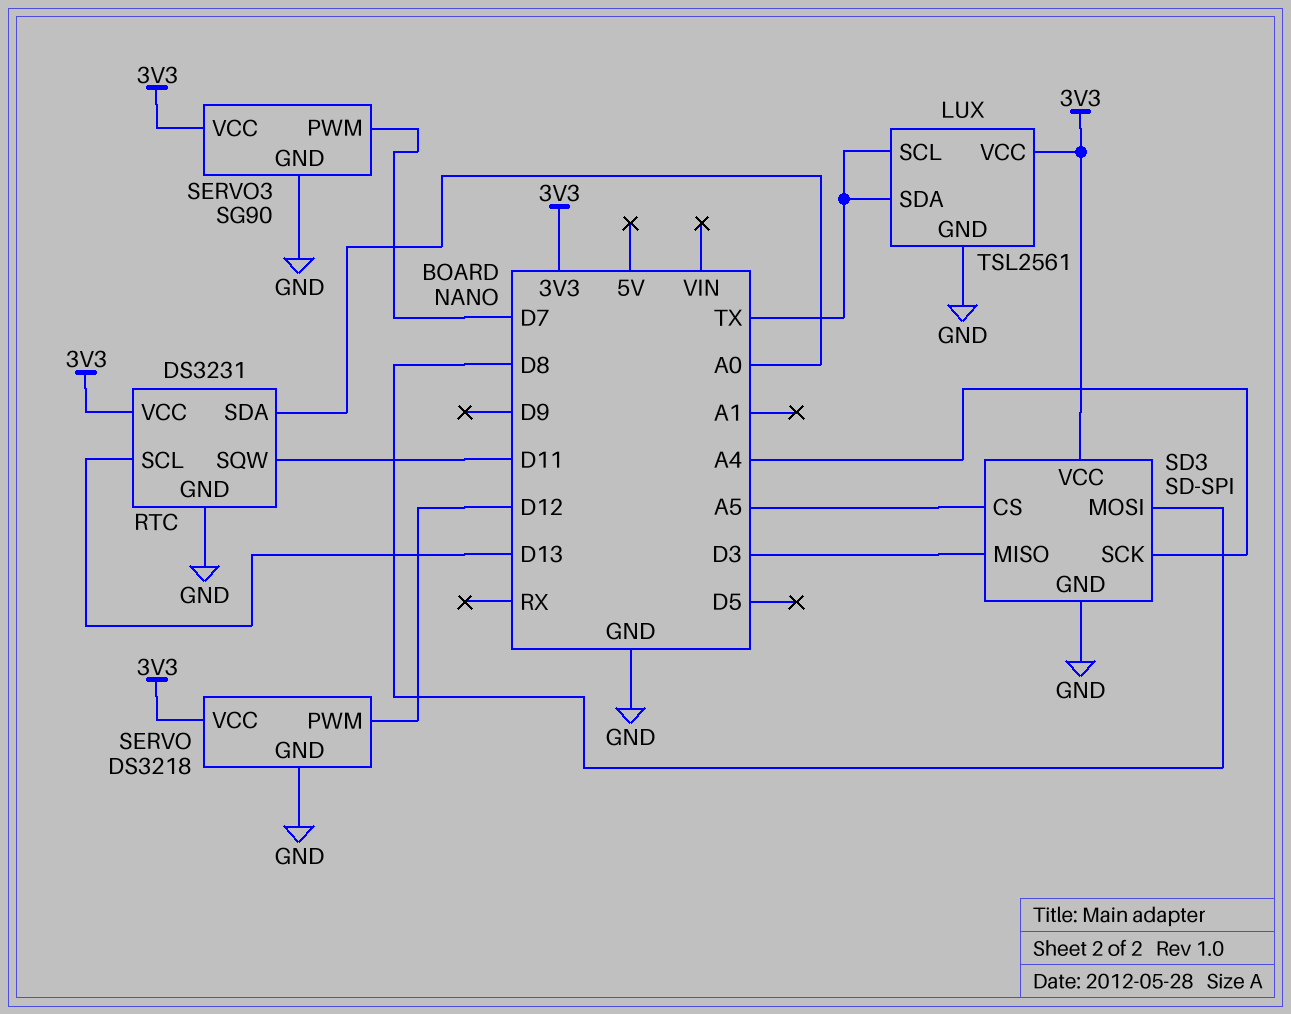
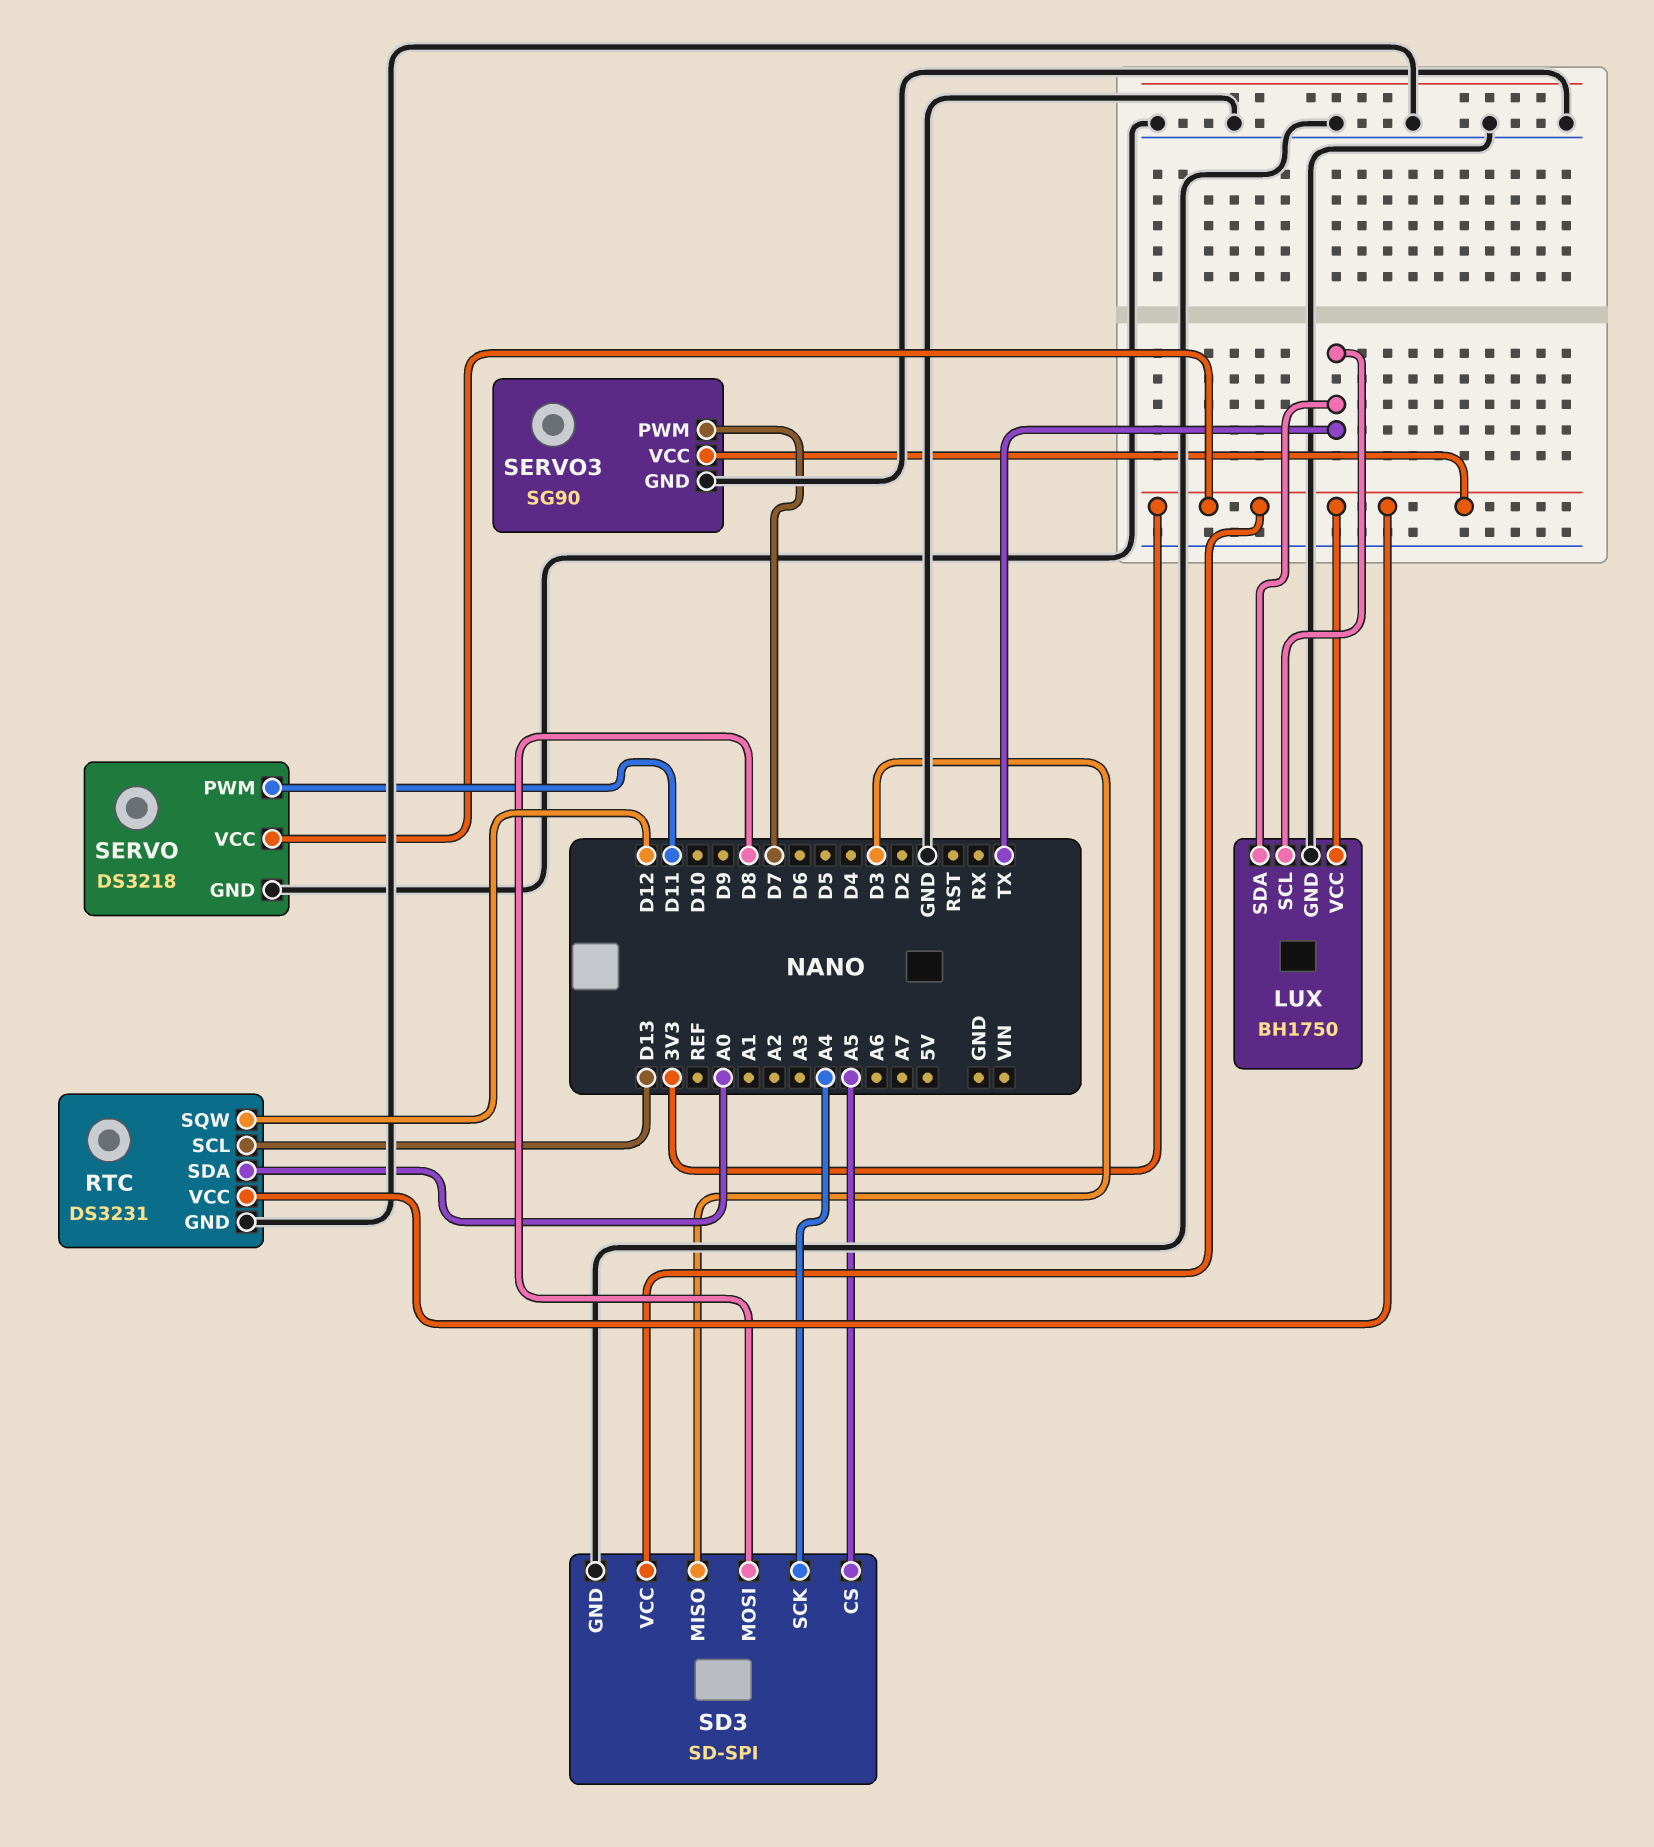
LUX: TSL2561 -> BH1750
RTC pin SQW: D11 -> D12
SERVO pin PWM: D12 -> D11

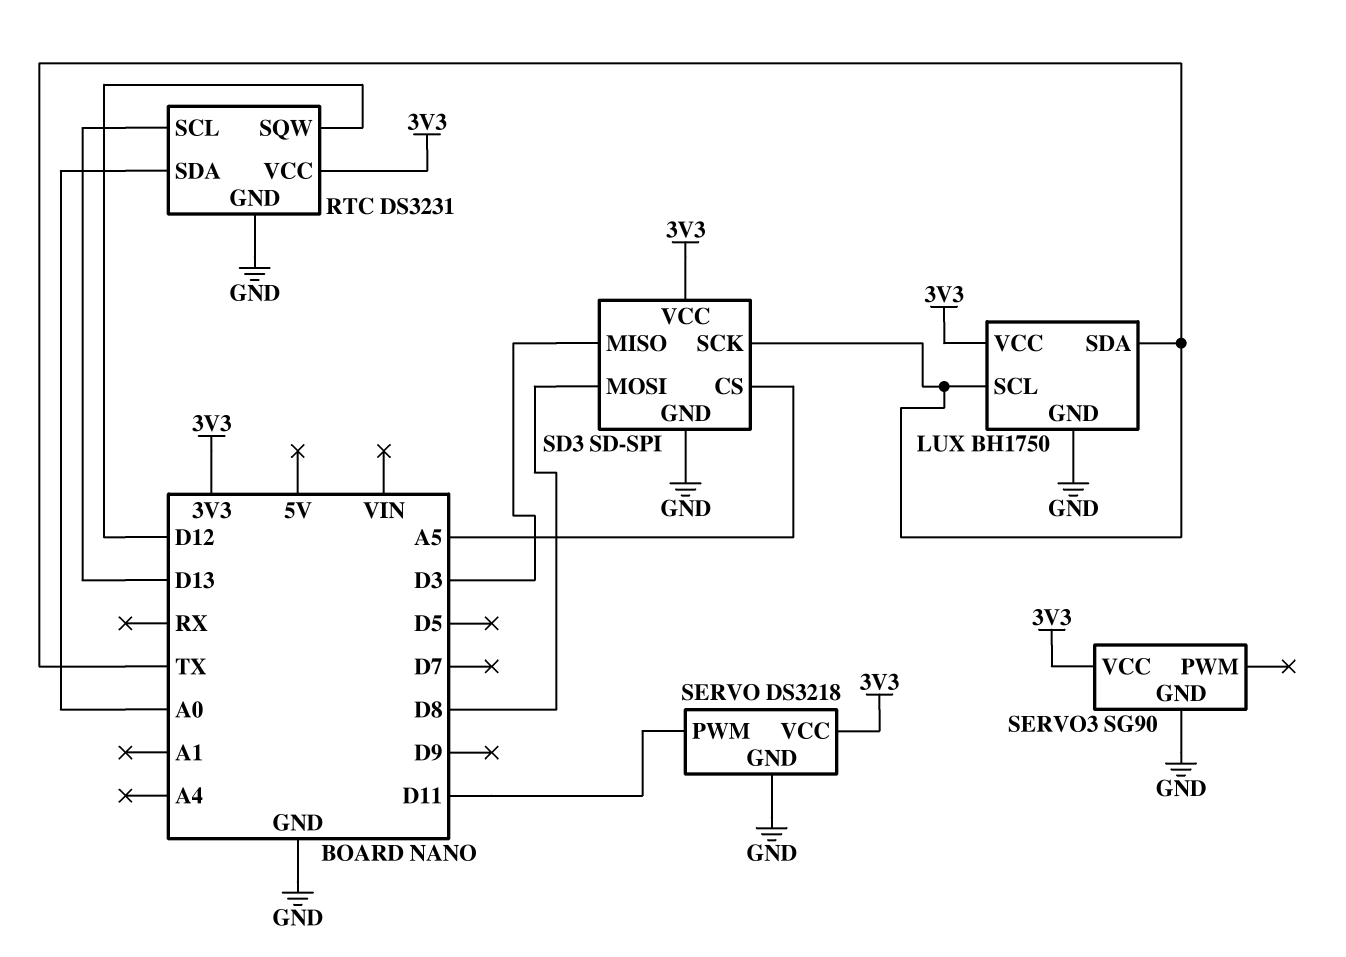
SD3 pin SCK: A4 -> TX
SERVO3 pin PWM: D7 -> none

